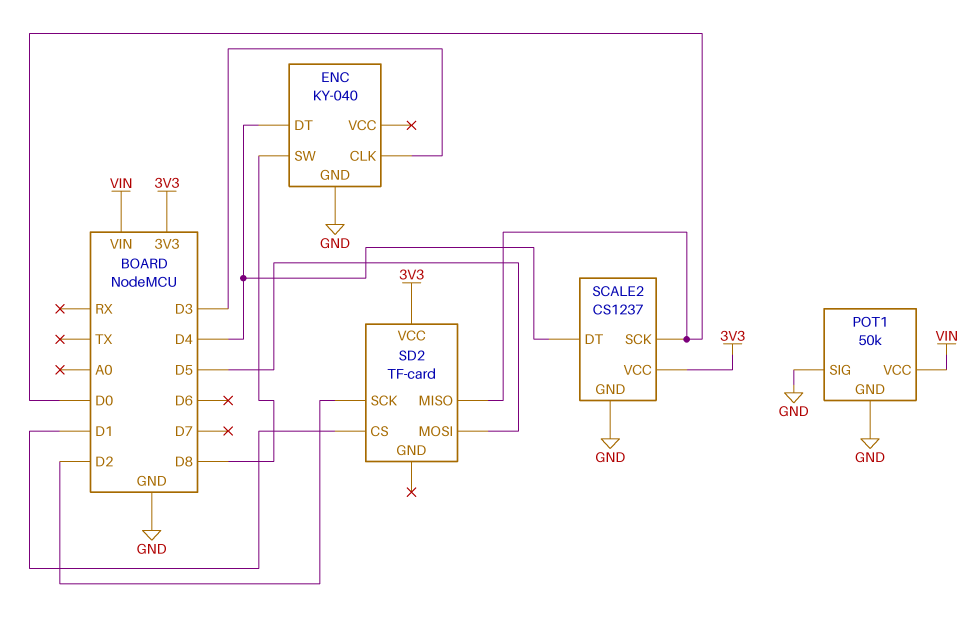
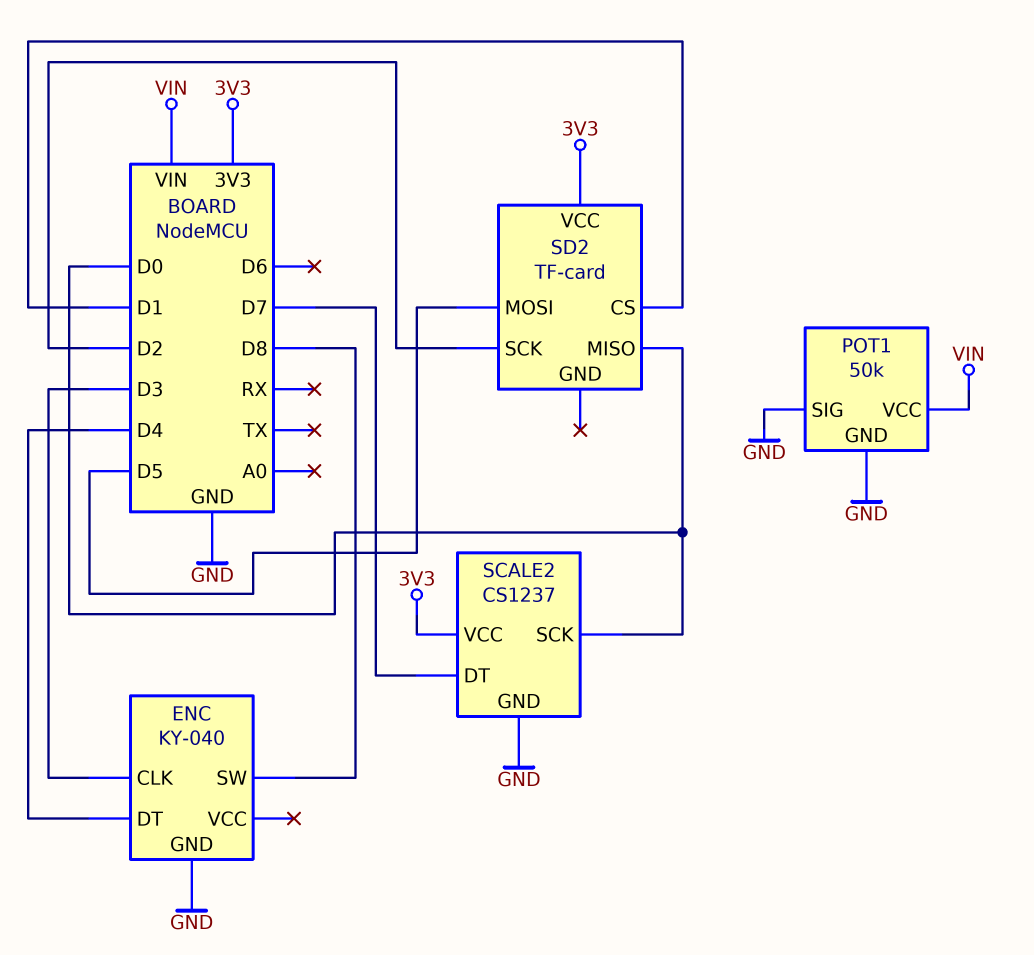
SCALE2 pin DT: D4 -> D7

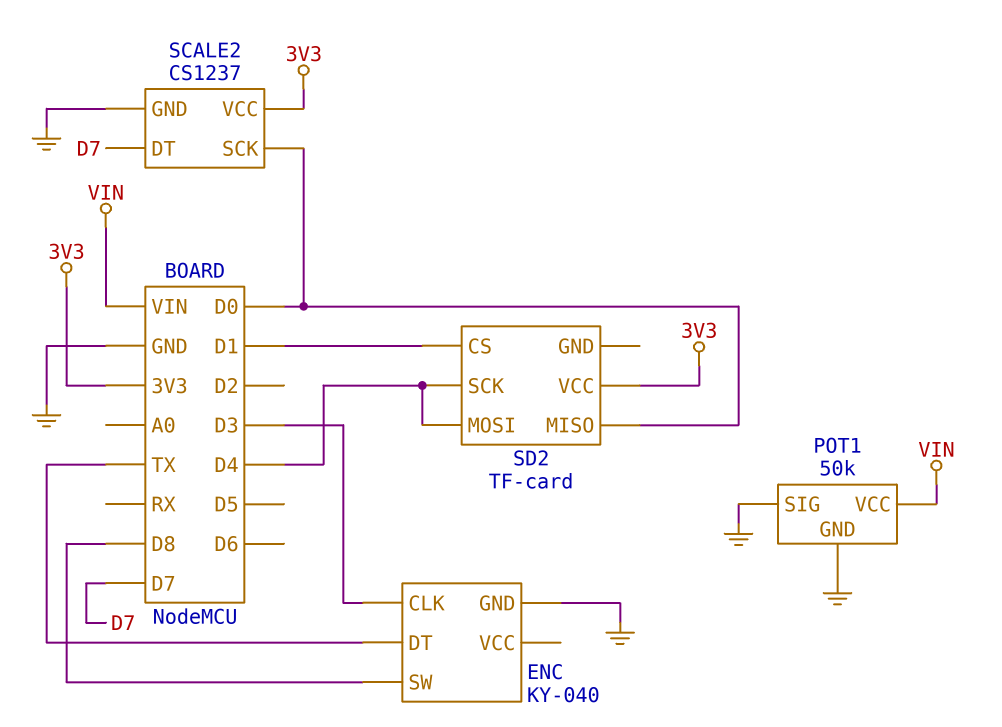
ENC pin DT: D4 -> TX
SD2 pin MOSI: D5 -> D4
SD2 pin SCK: D2 -> D4

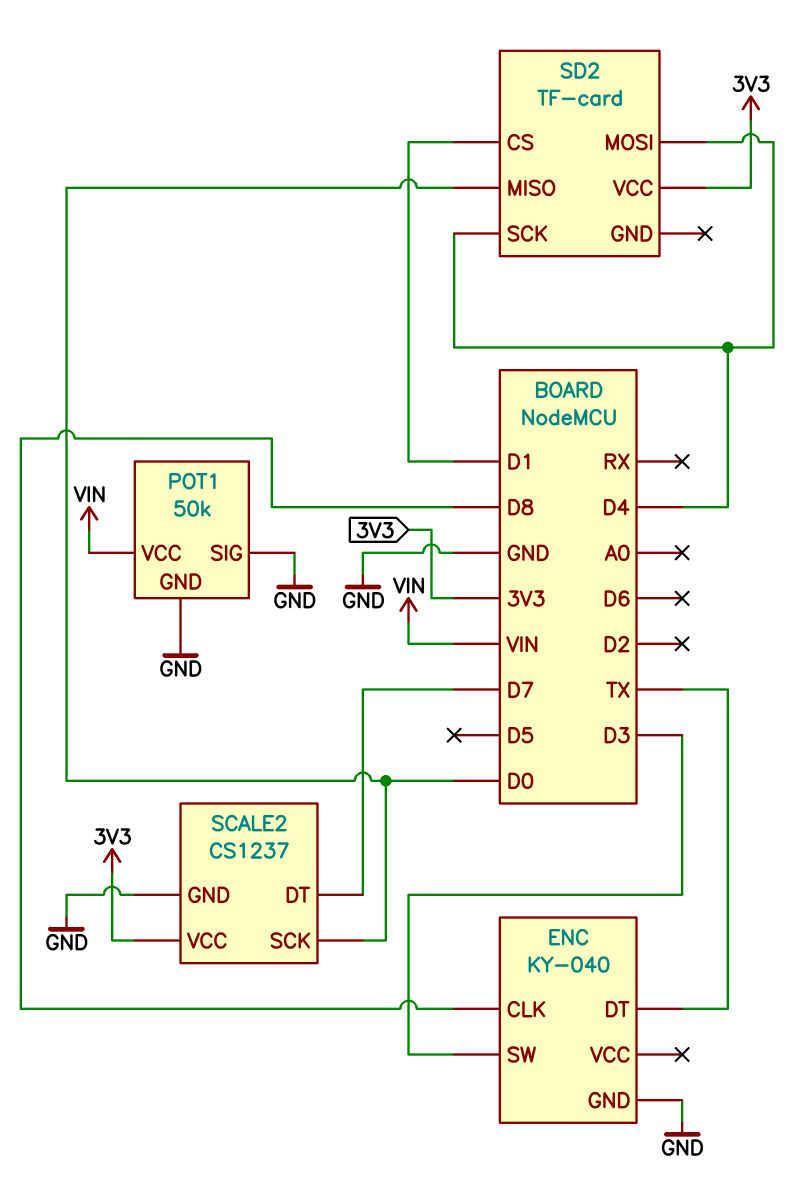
ENC pin CLK: D3 -> D8
ENC pin SW: D8 -> D3

